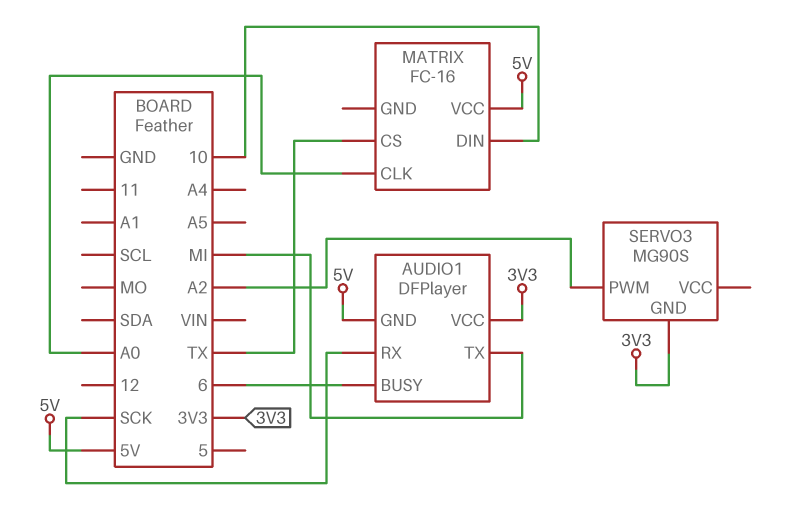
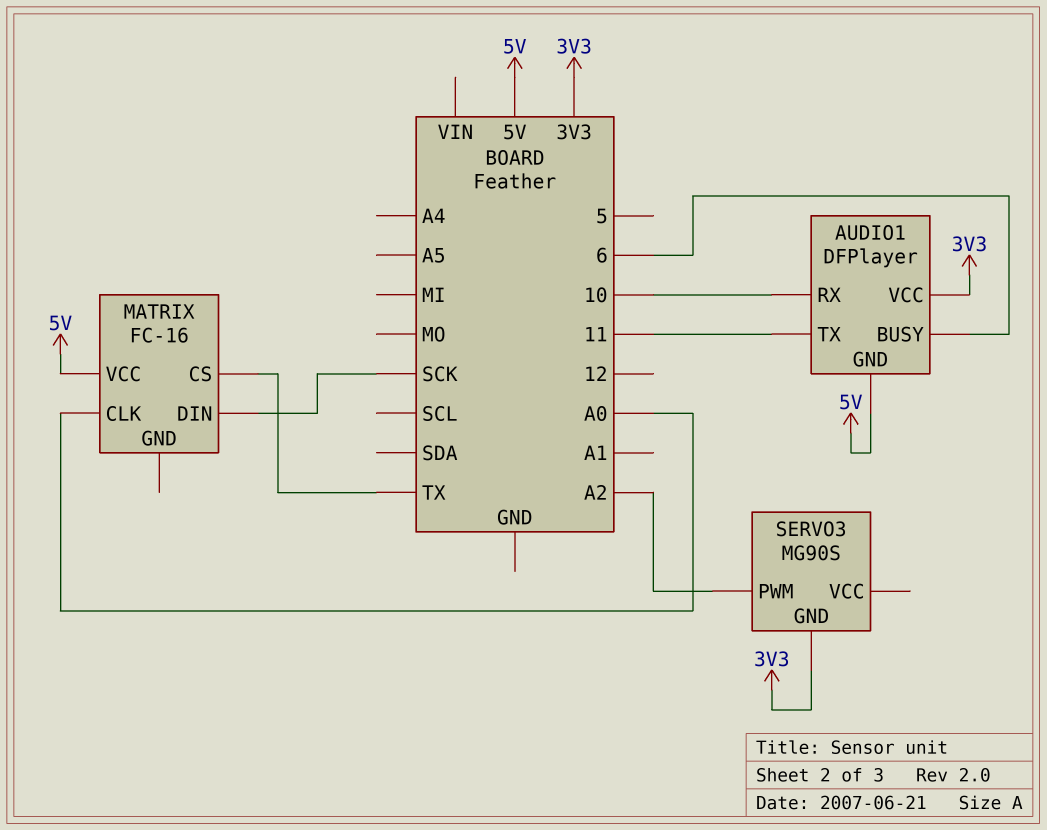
AUDIO1 pin RX: SCK -> 10
AUDIO1 pin TX: MI -> 11
MATRIX pin DIN: 10 -> SCK

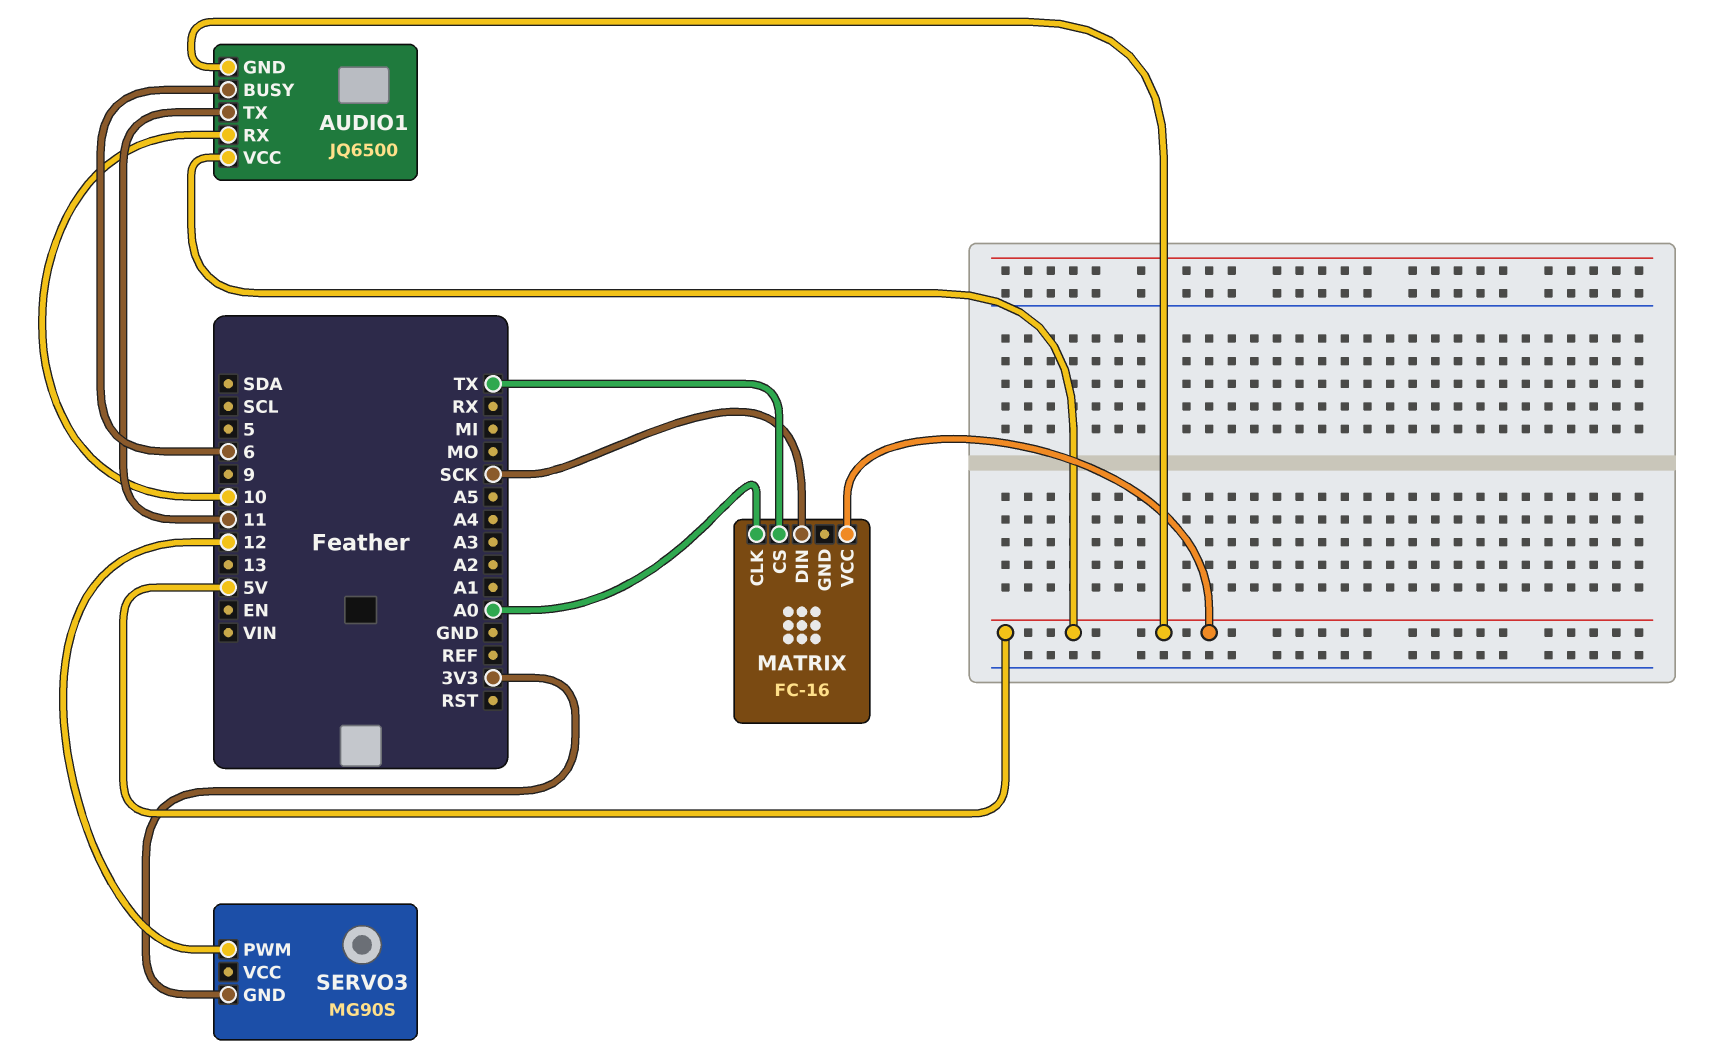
AUDIO1: DFPlayer -> JQ6500
AUDIO1 pin VCC: 3V3 -> 5V
SERVO3 pin PWM: A2 -> 12

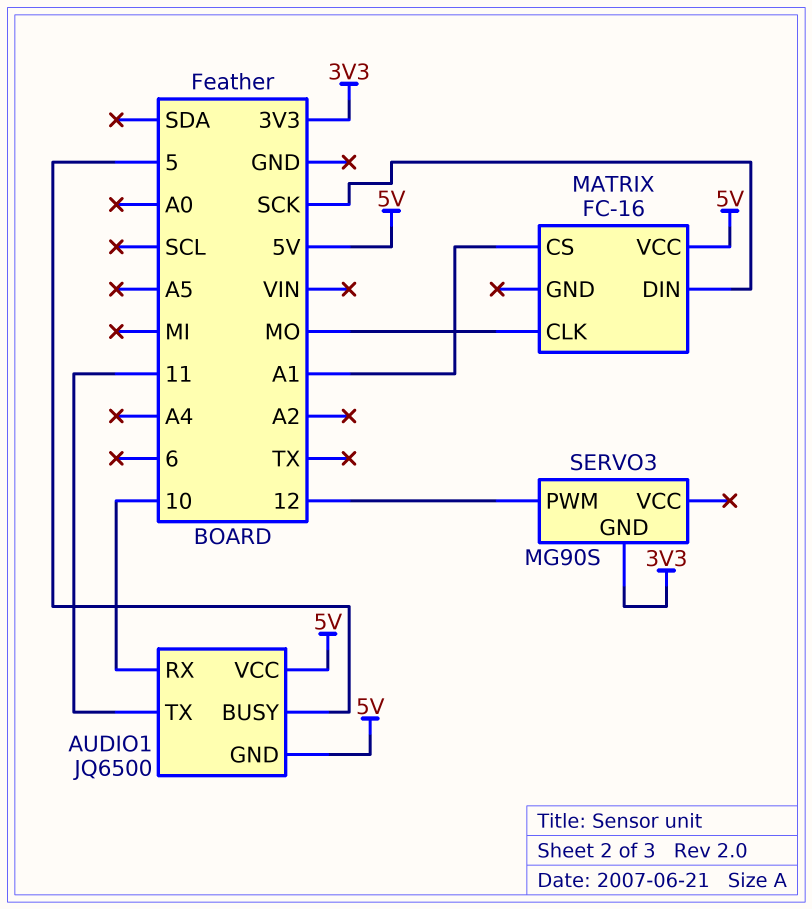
AUDIO1 pin BUSY: 6 -> 5
MATRIX pin CLK: A0 -> MO
MATRIX pin CS: TX -> A1

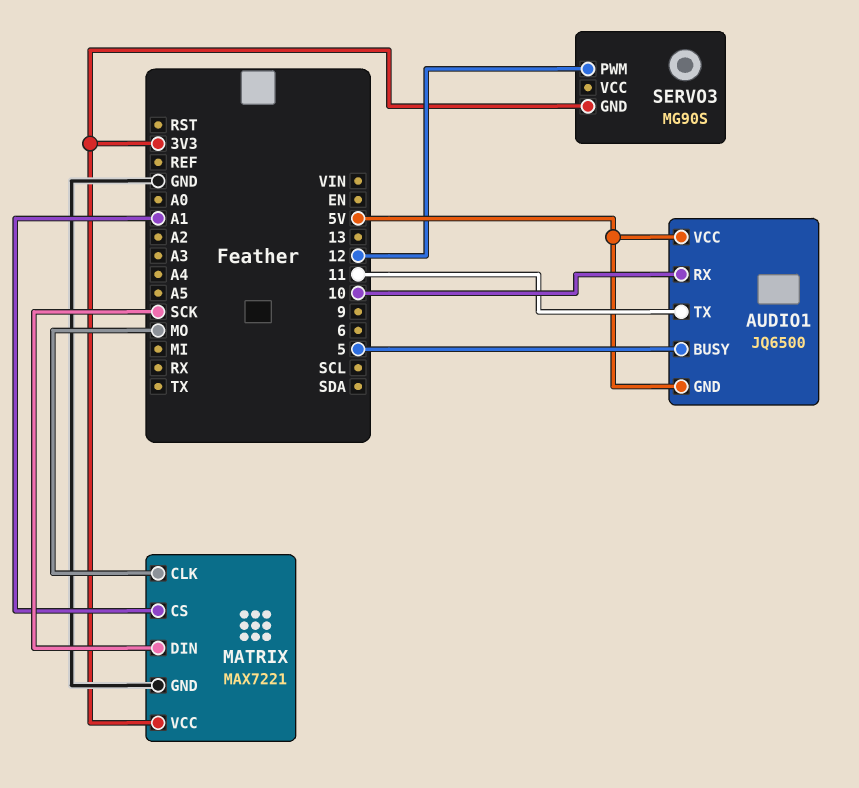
MATRIX: FC-16 -> MAX7221
MATRIX pin GND: none -> GND
MATRIX pin VCC: 5V -> 3V3

